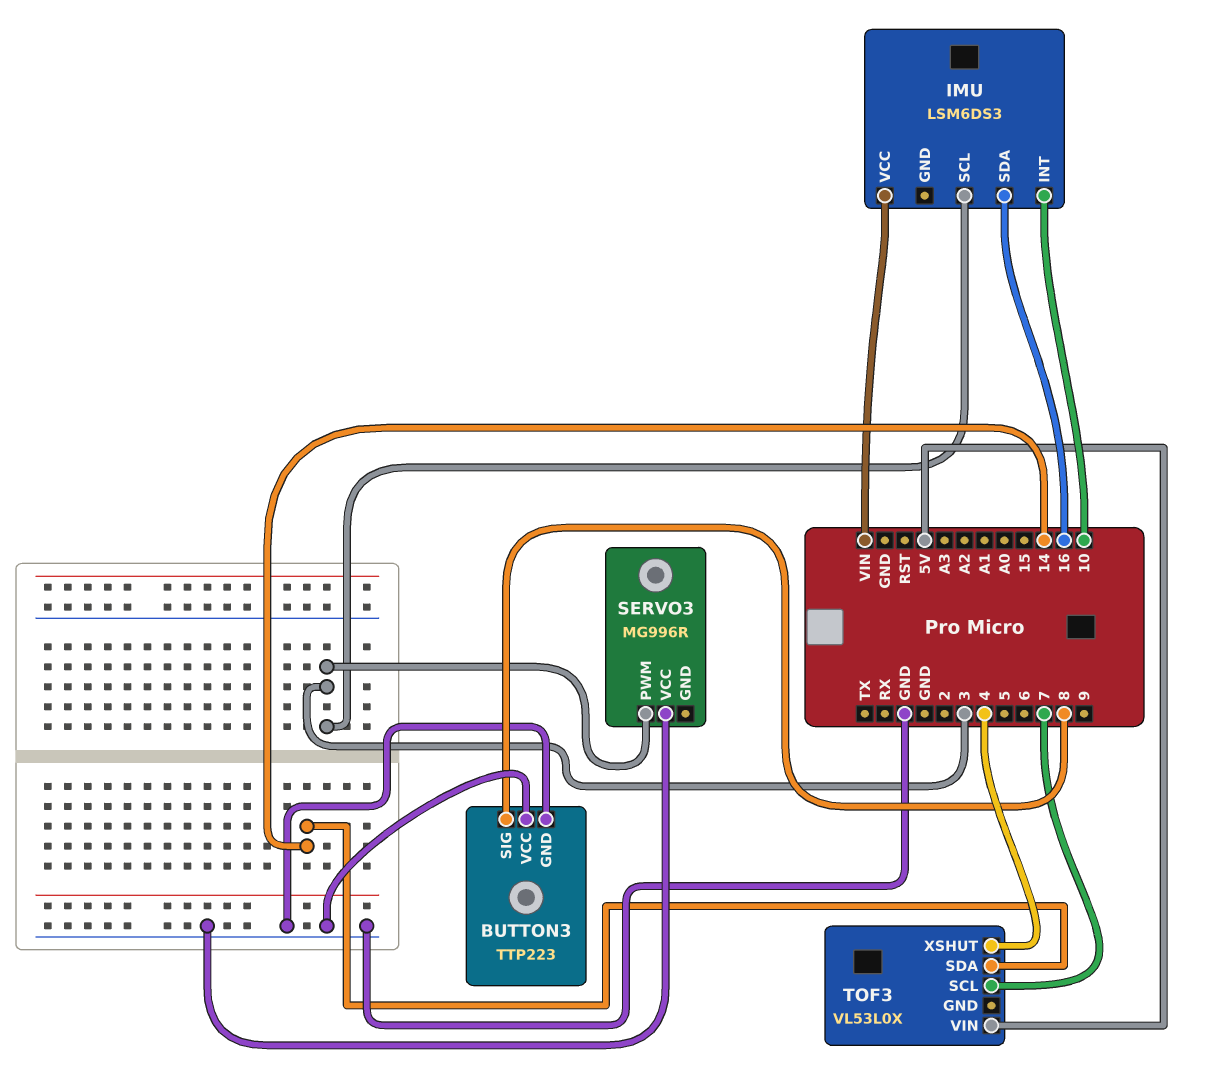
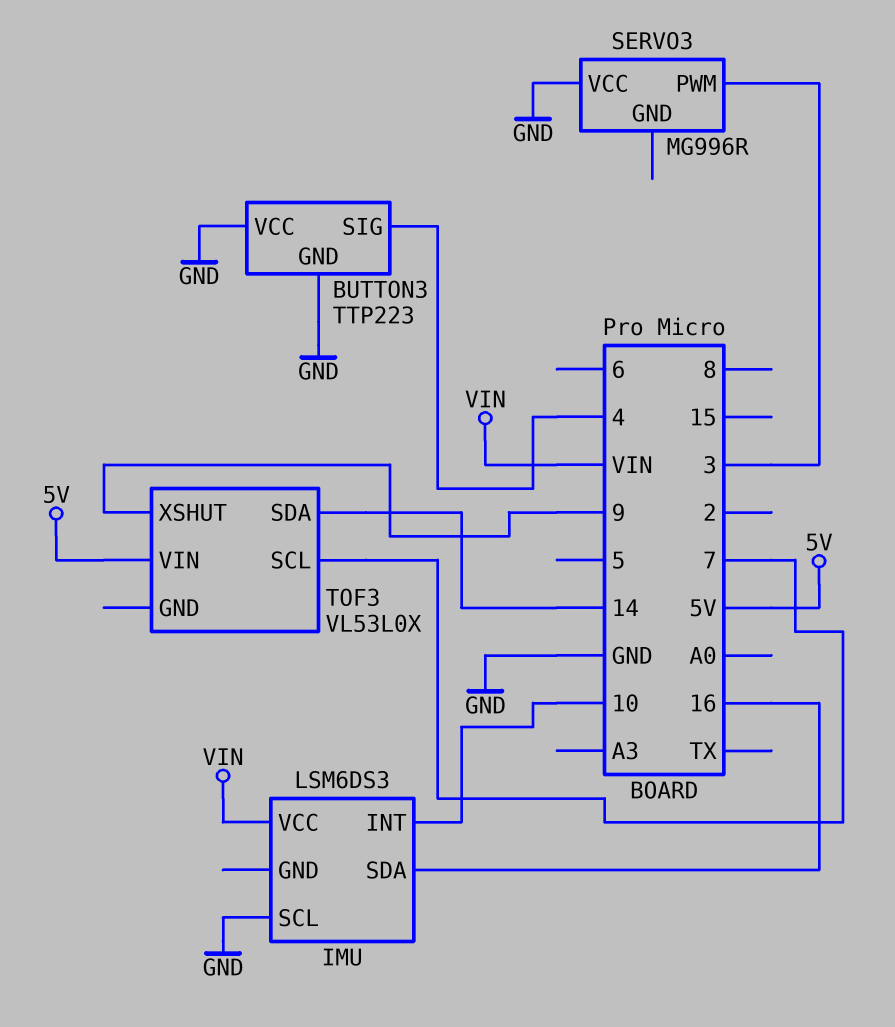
BUTTON3 pin SIG: 8 -> 4
IMU pin SCL: 3 -> GND
TOF3 pin XSHUT: 4 -> 9

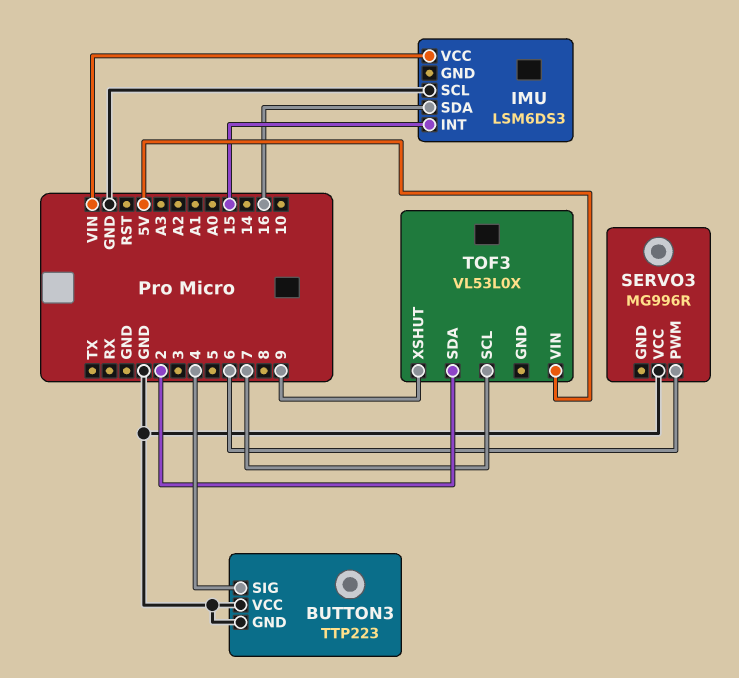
IMU pin INT: 10 -> 15
SERVO3 pin PWM: 3 -> 6
TOF3 pin SDA: 14 -> 2

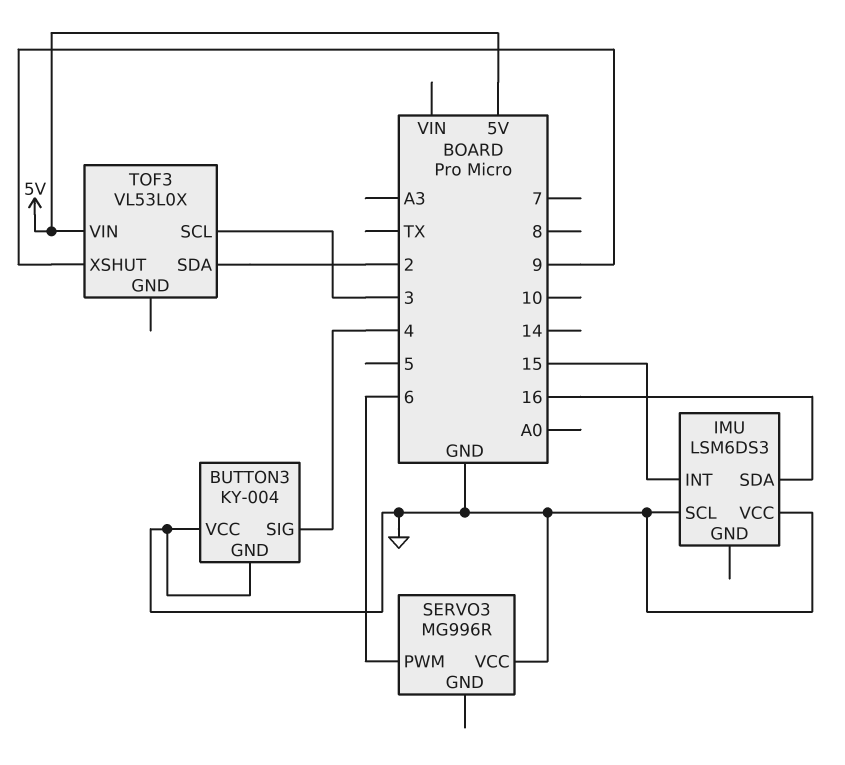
BUTTON3: TTP223 -> KY-004
IMU pin VCC: VIN -> GND
TOF3 pin SCL: 7 -> 3

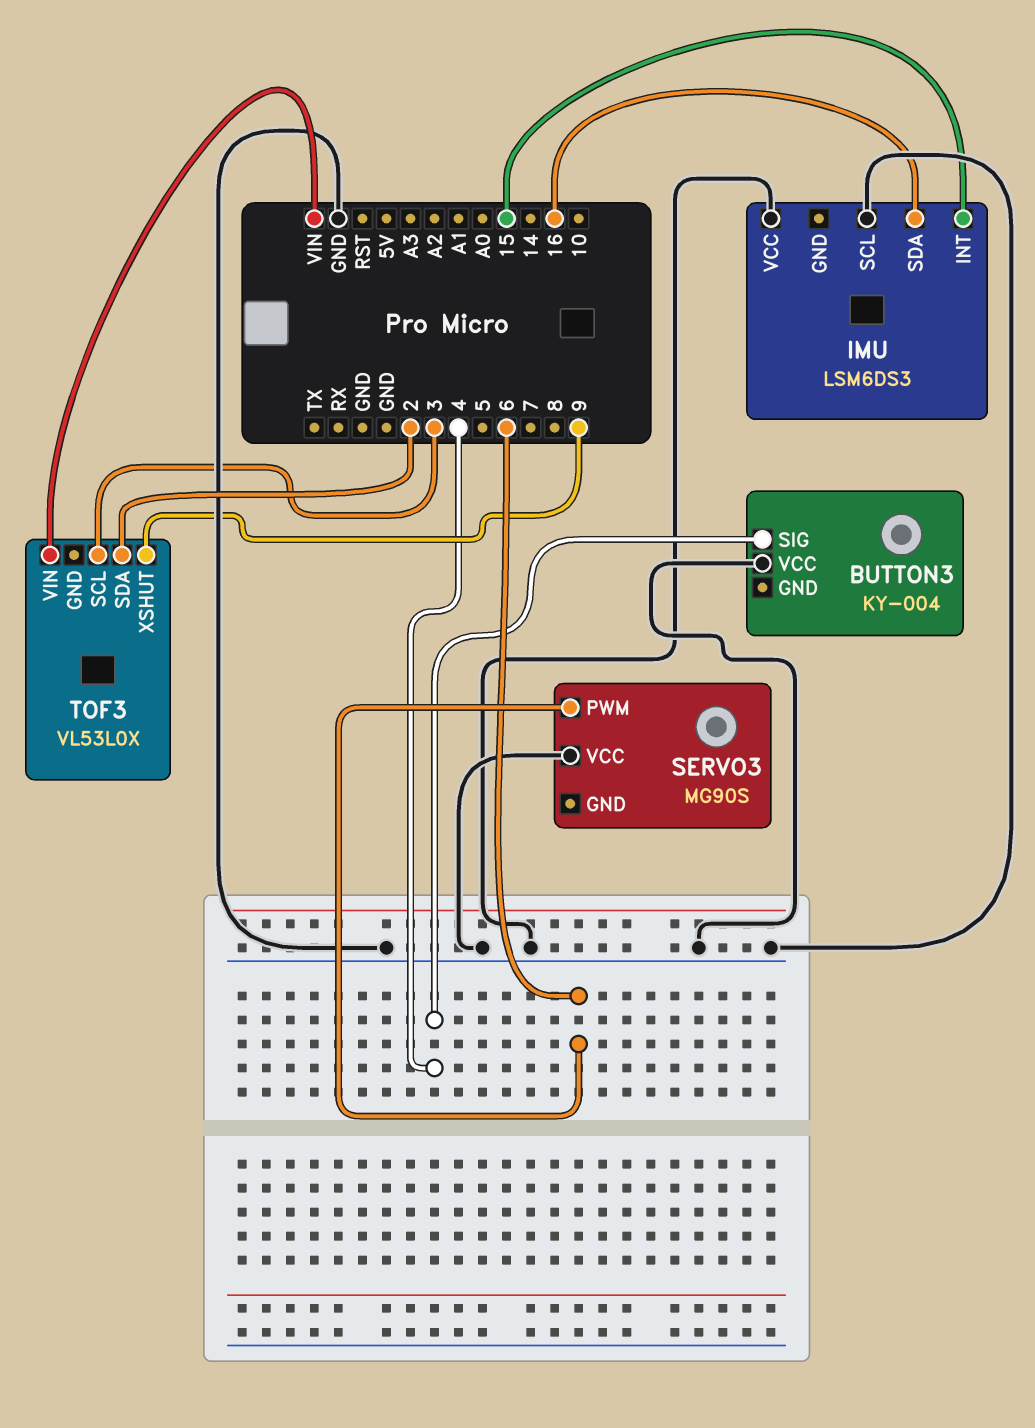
BUTTON3 pin GND: GND -> none
SERVO3: MG996R -> MG90S
TOF3 pin VIN: 5V -> VIN

